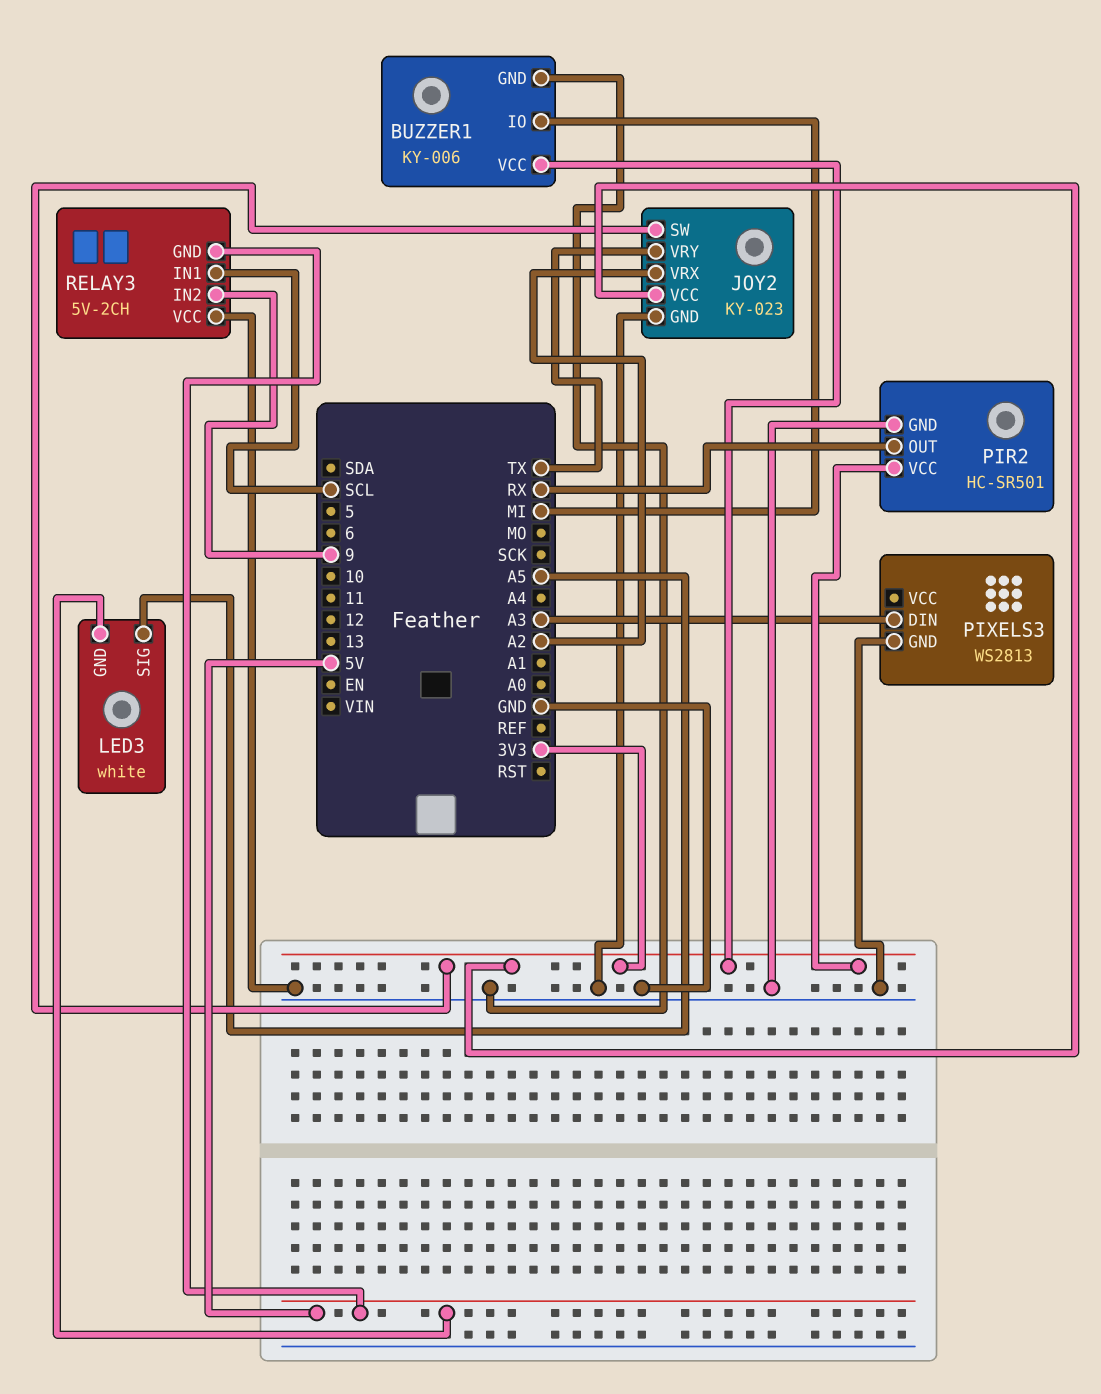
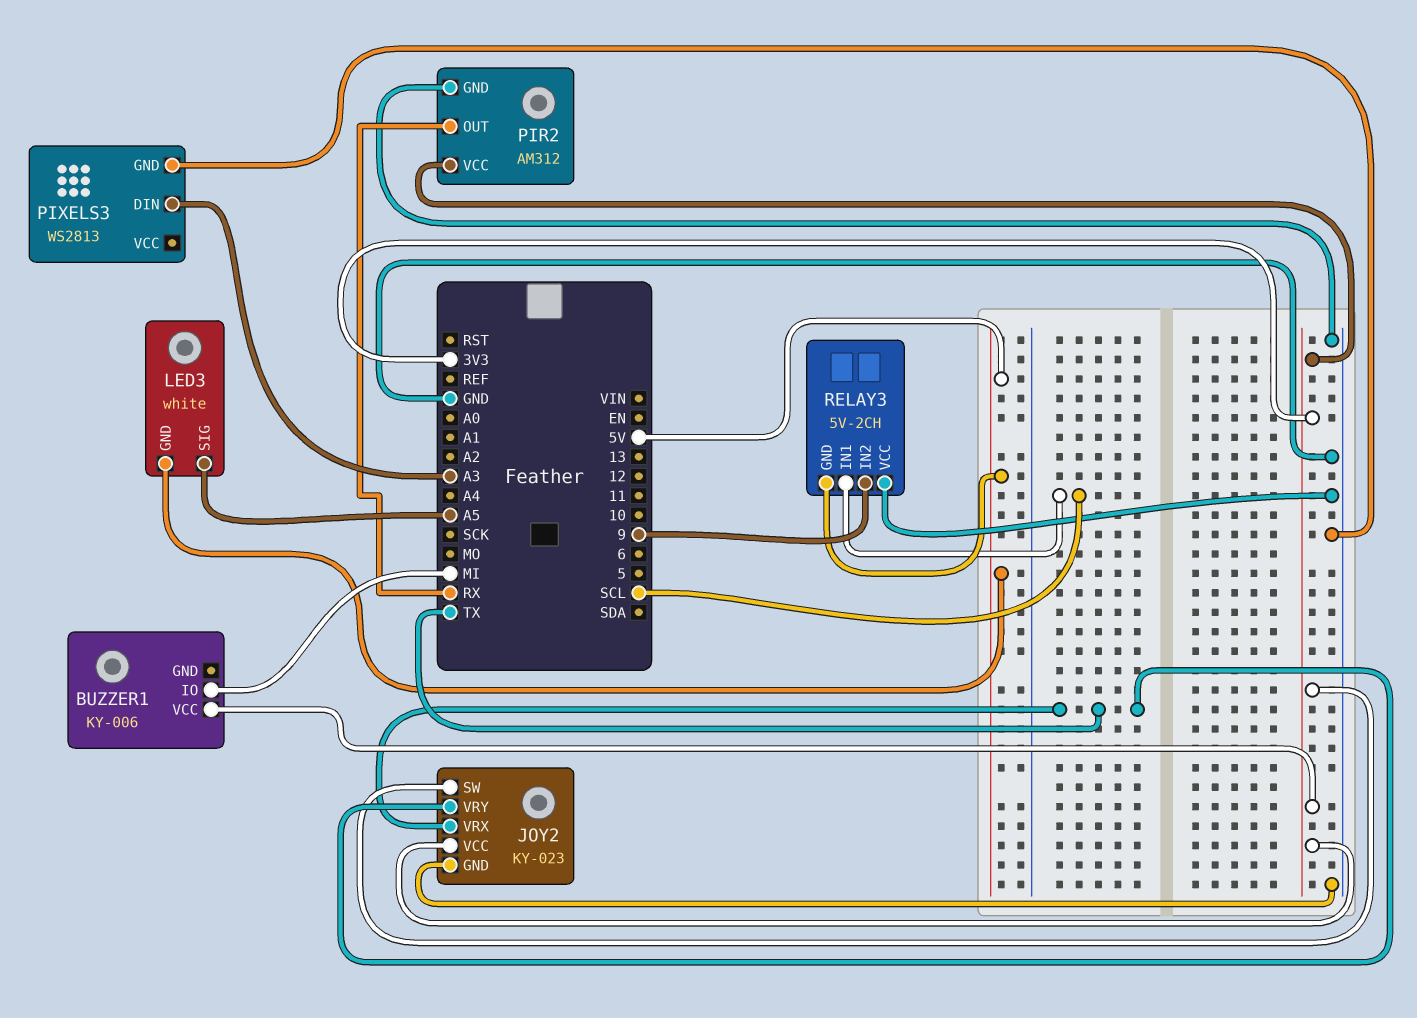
BUZZER1 pin GND: GND -> none
JOY2 pin VRX: A2 -> TX
PIR2: HC-SR501 -> AM312

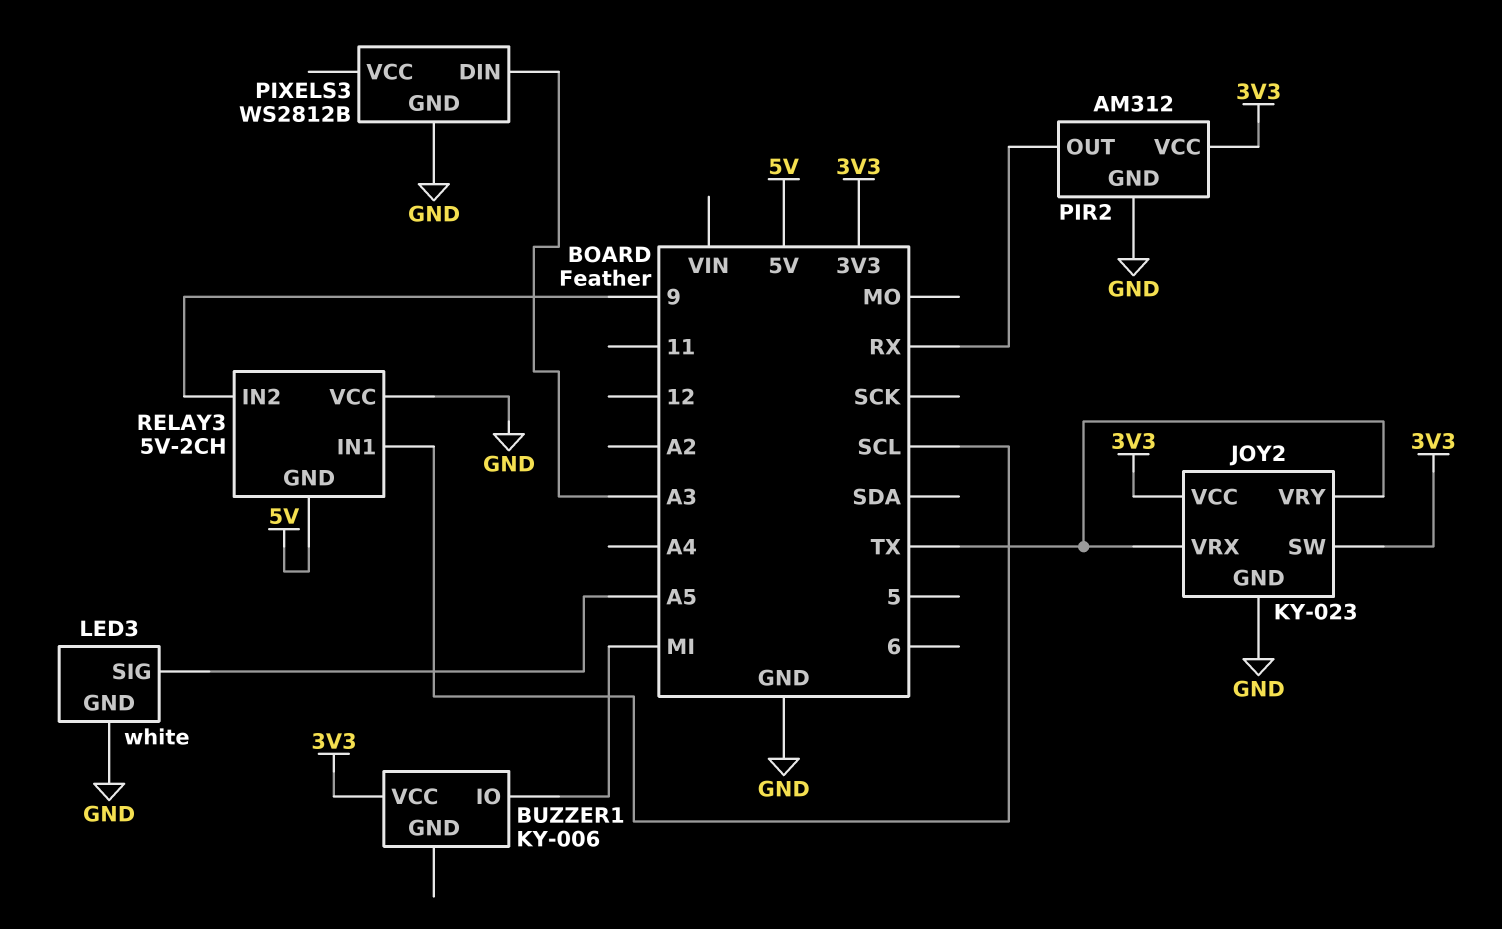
LED3 pin GND: 5V -> GND
PIXELS3: WS2813 -> WS2812B

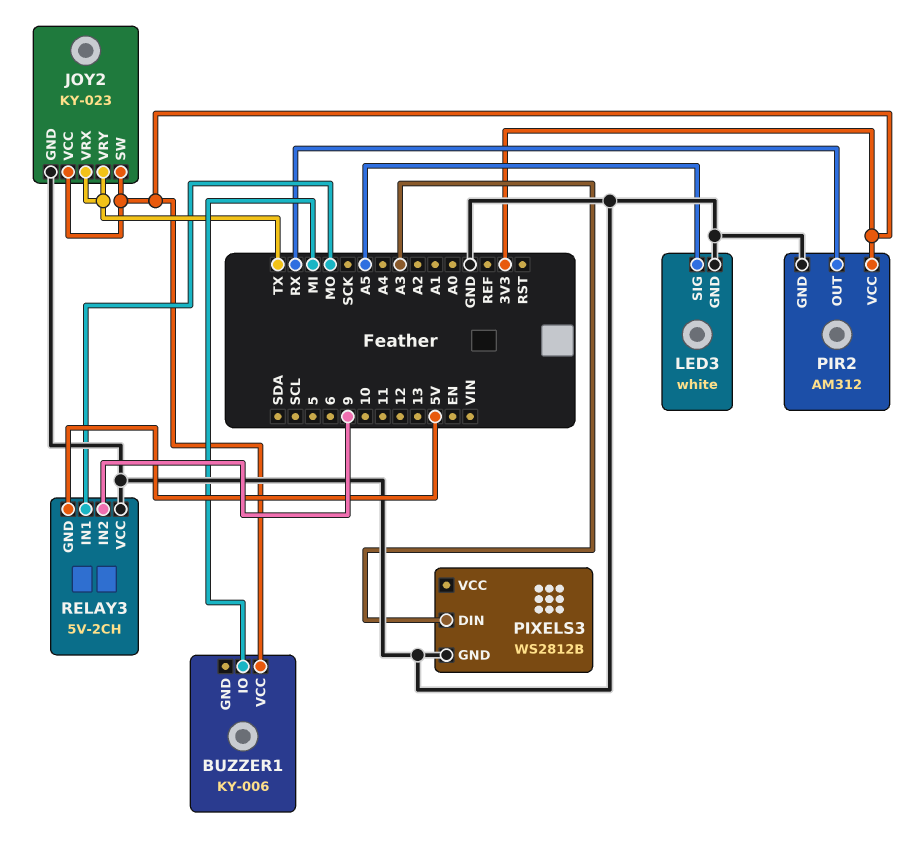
RELAY3 pin IN1: SCL -> MO

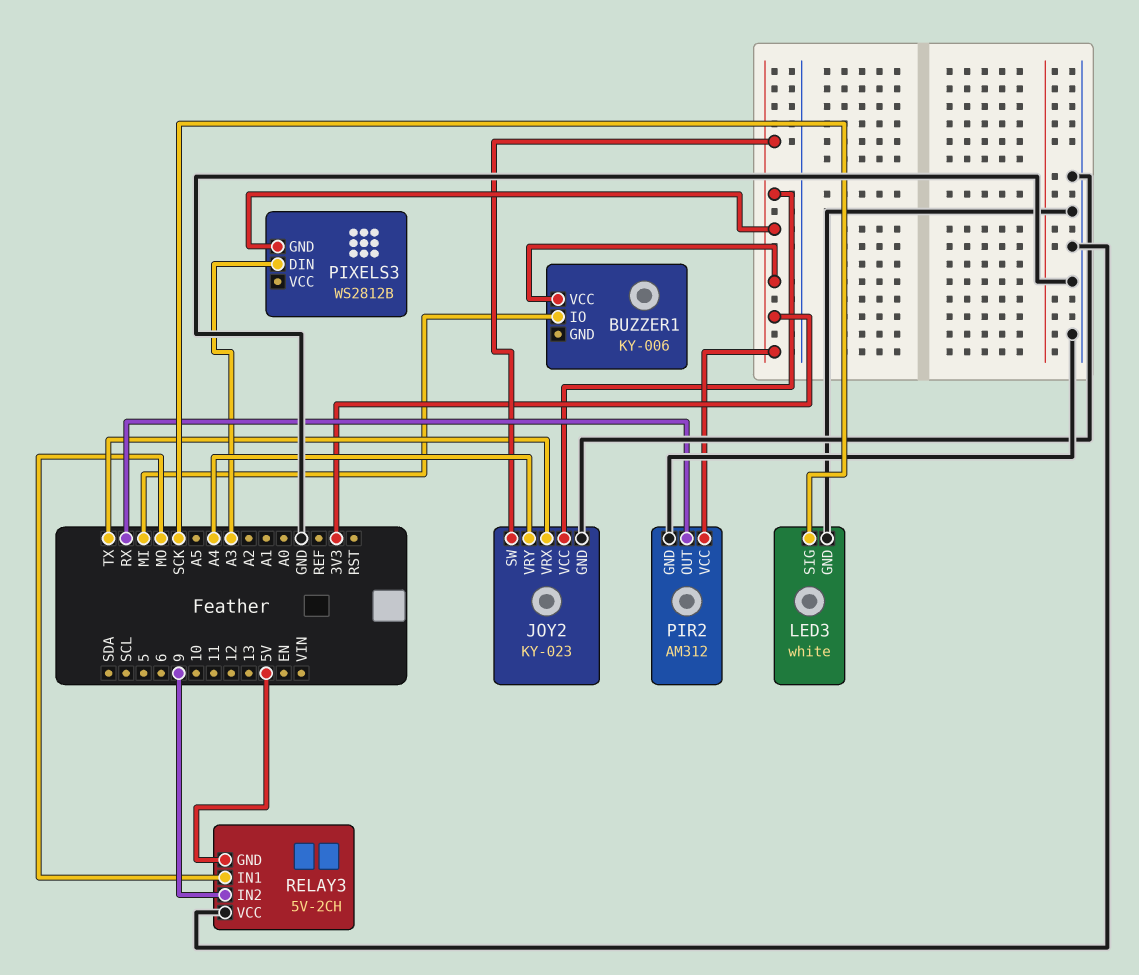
JOY2 pin VRY: TX -> A4
LED3 pin SIG: A5 -> SCK
PIXELS3 pin GND: GND -> 3V3

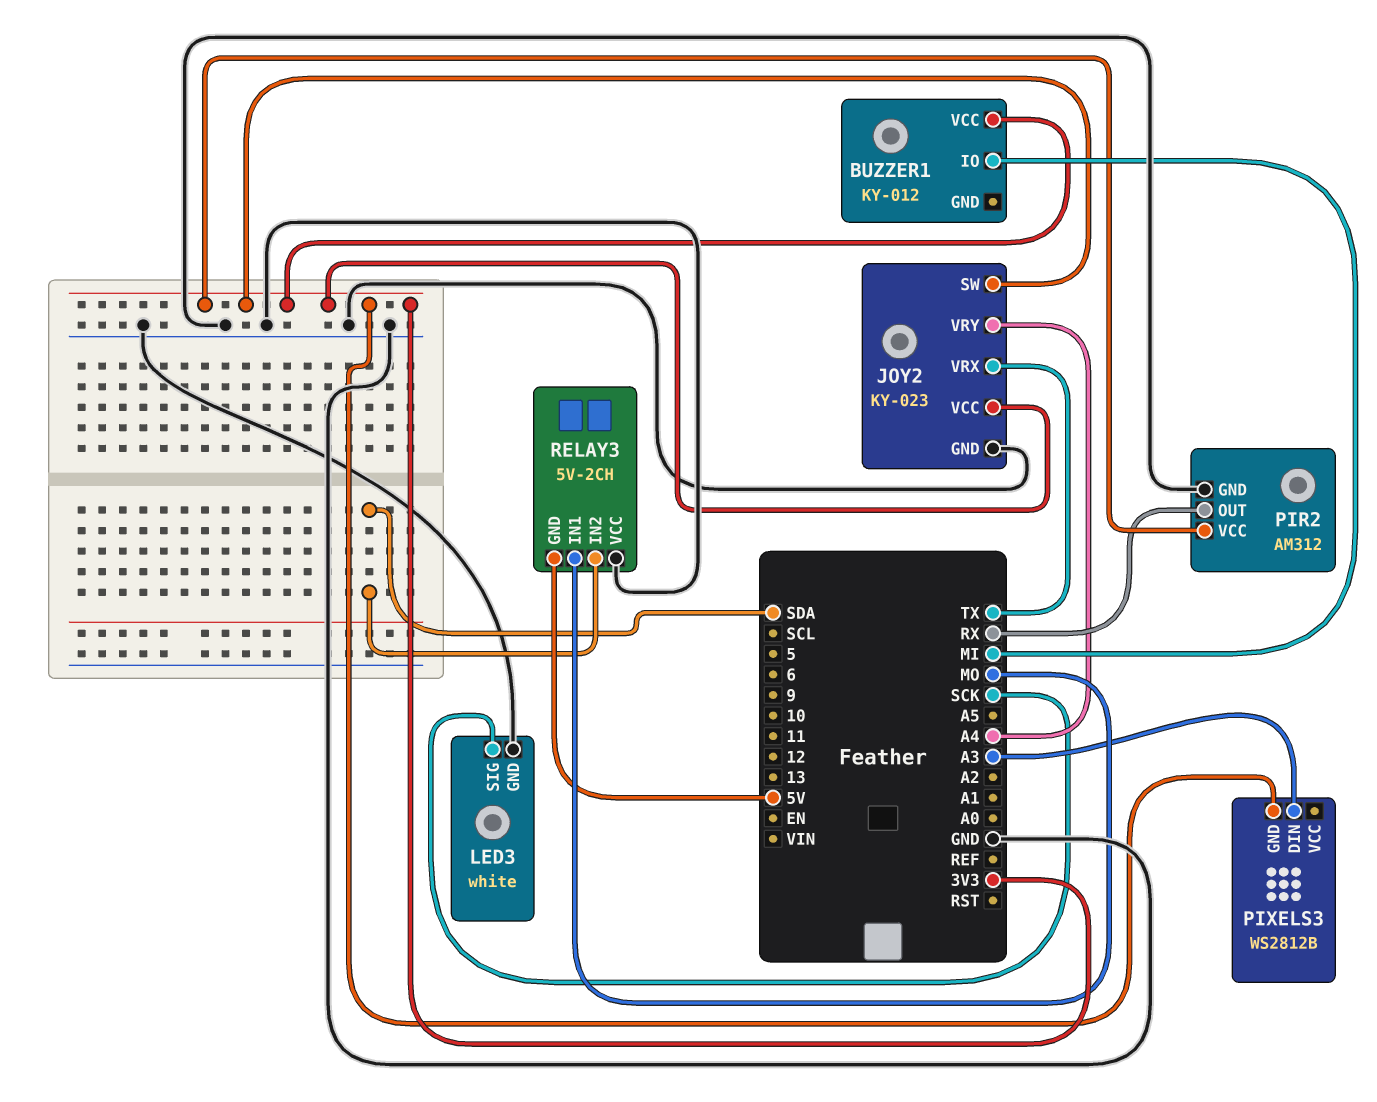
BUZZER1: KY-006 -> KY-012
RELAY3 pin IN2: 9 -> SDA

